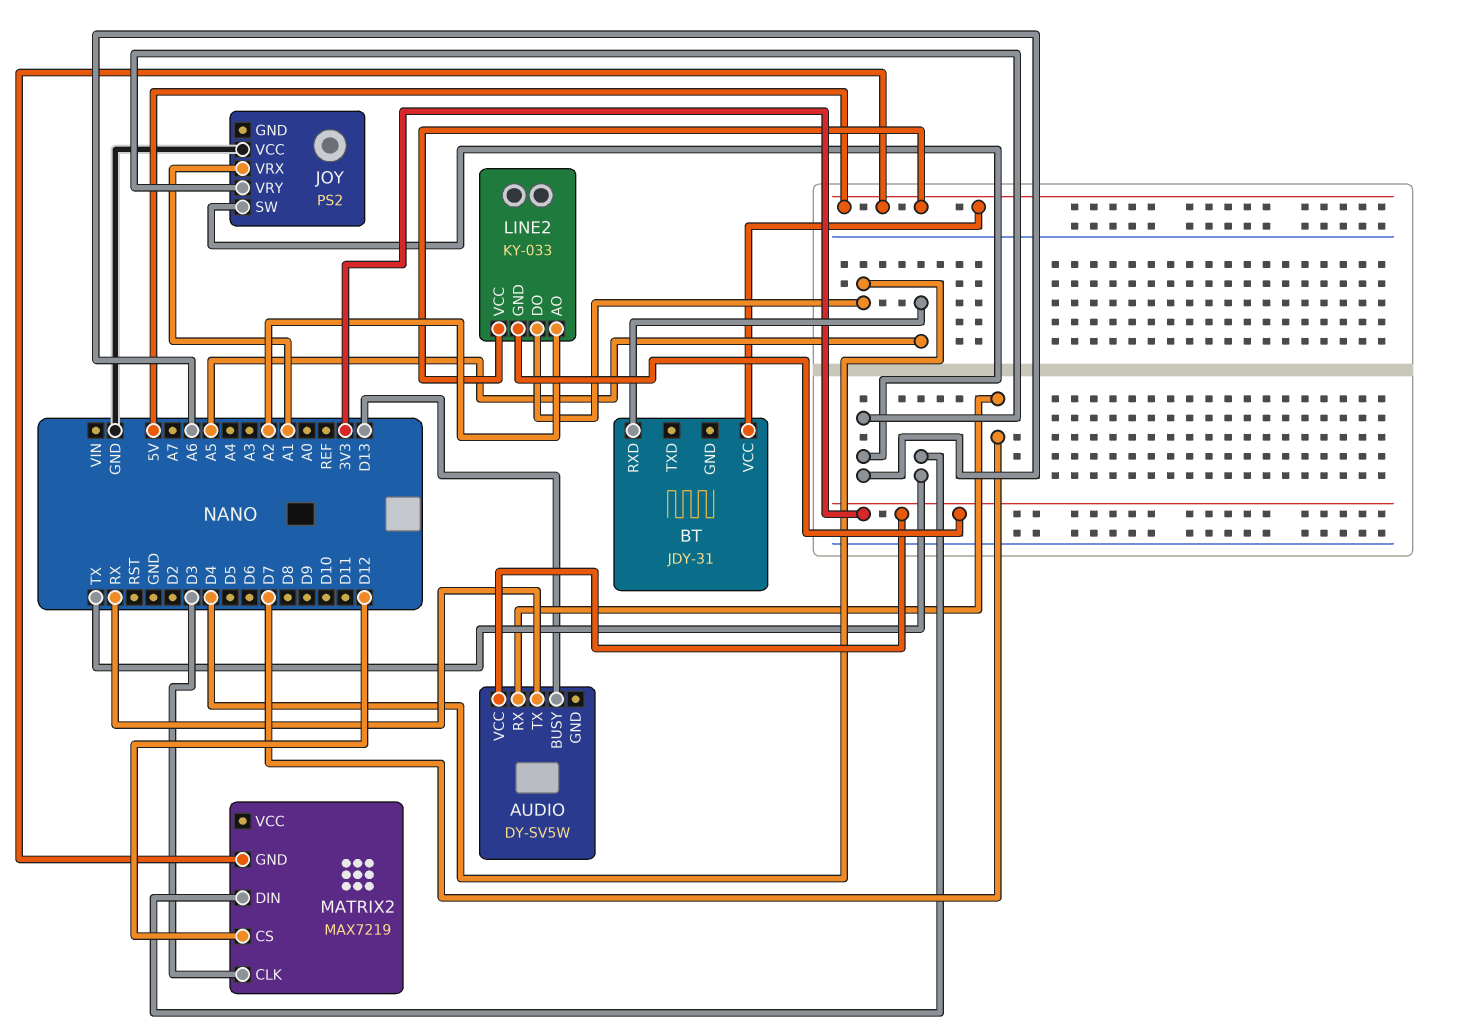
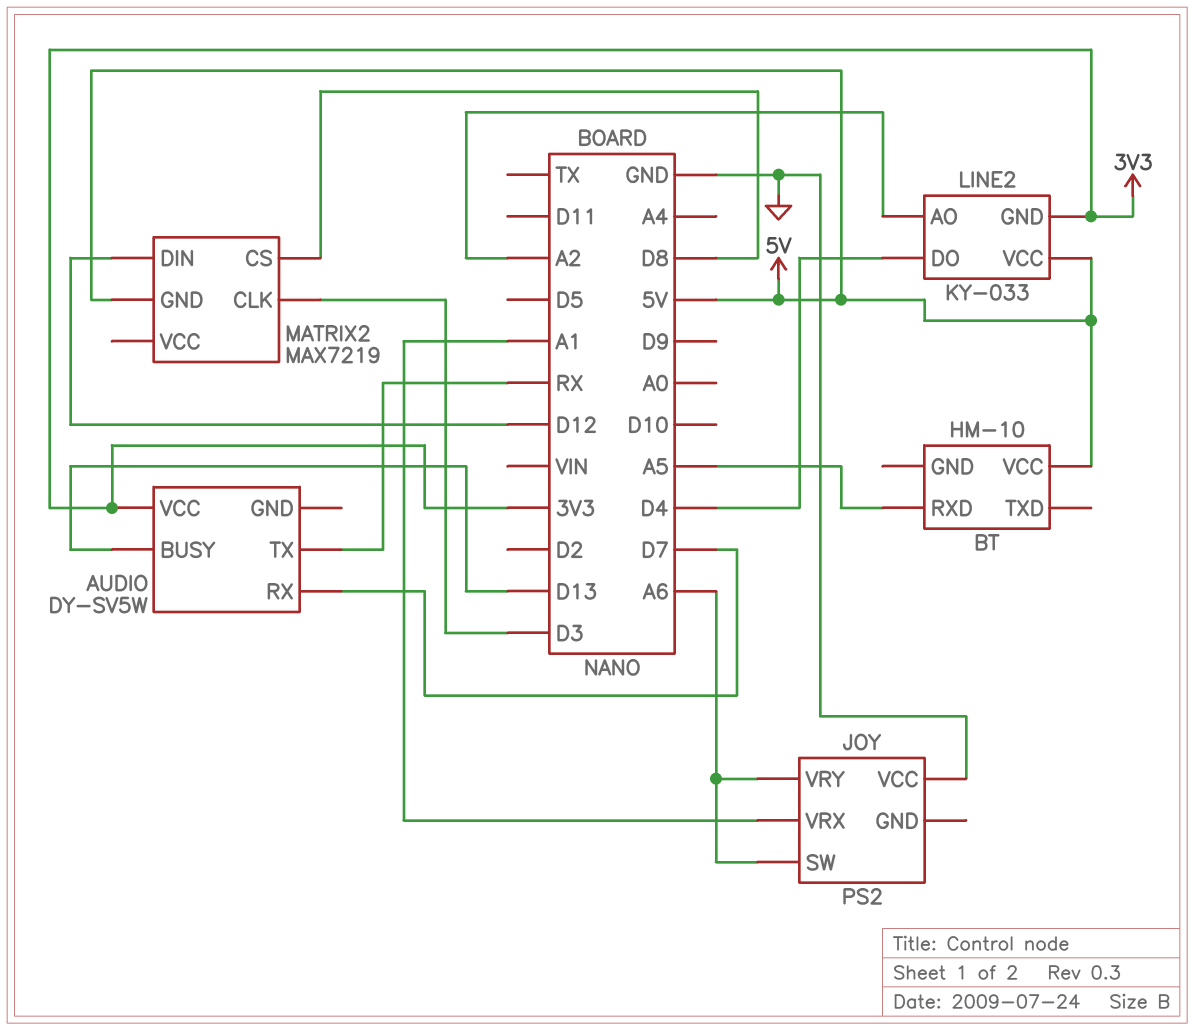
BT: JDY-31 -> HM-10
MATRIX2 pin CS: D12 -> D8
MATRIX2 pin DIN: TX -> D12

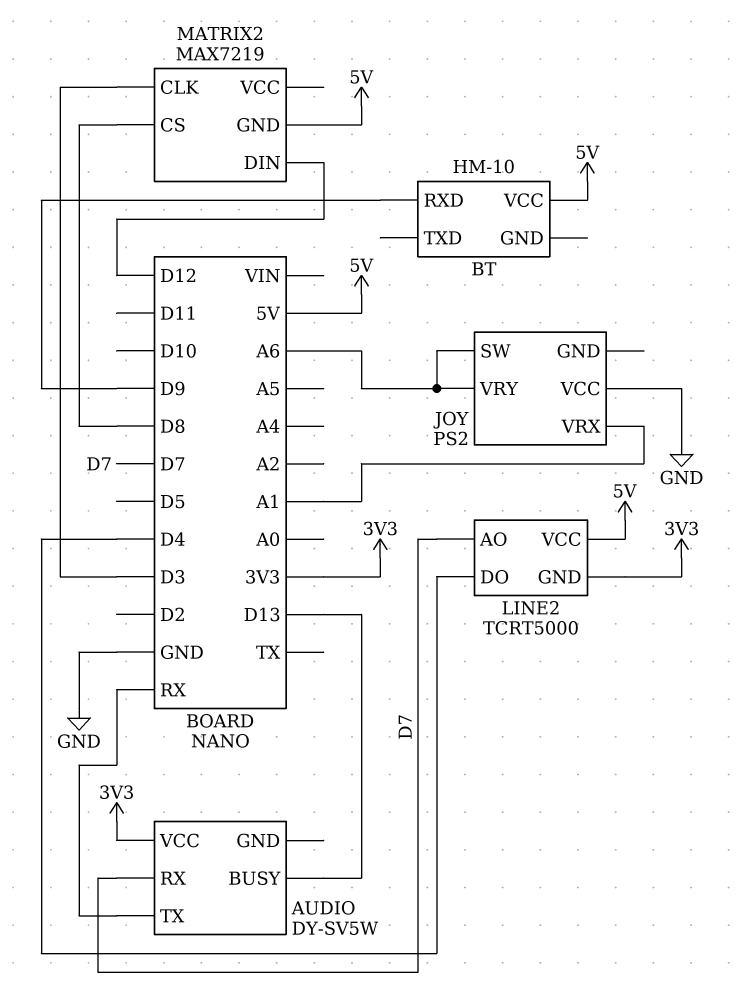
BT pin RXD: A5 -> D9
LINE2: KY-033 -> TCRT5000
LINE2 pin AO: A2 -> D7

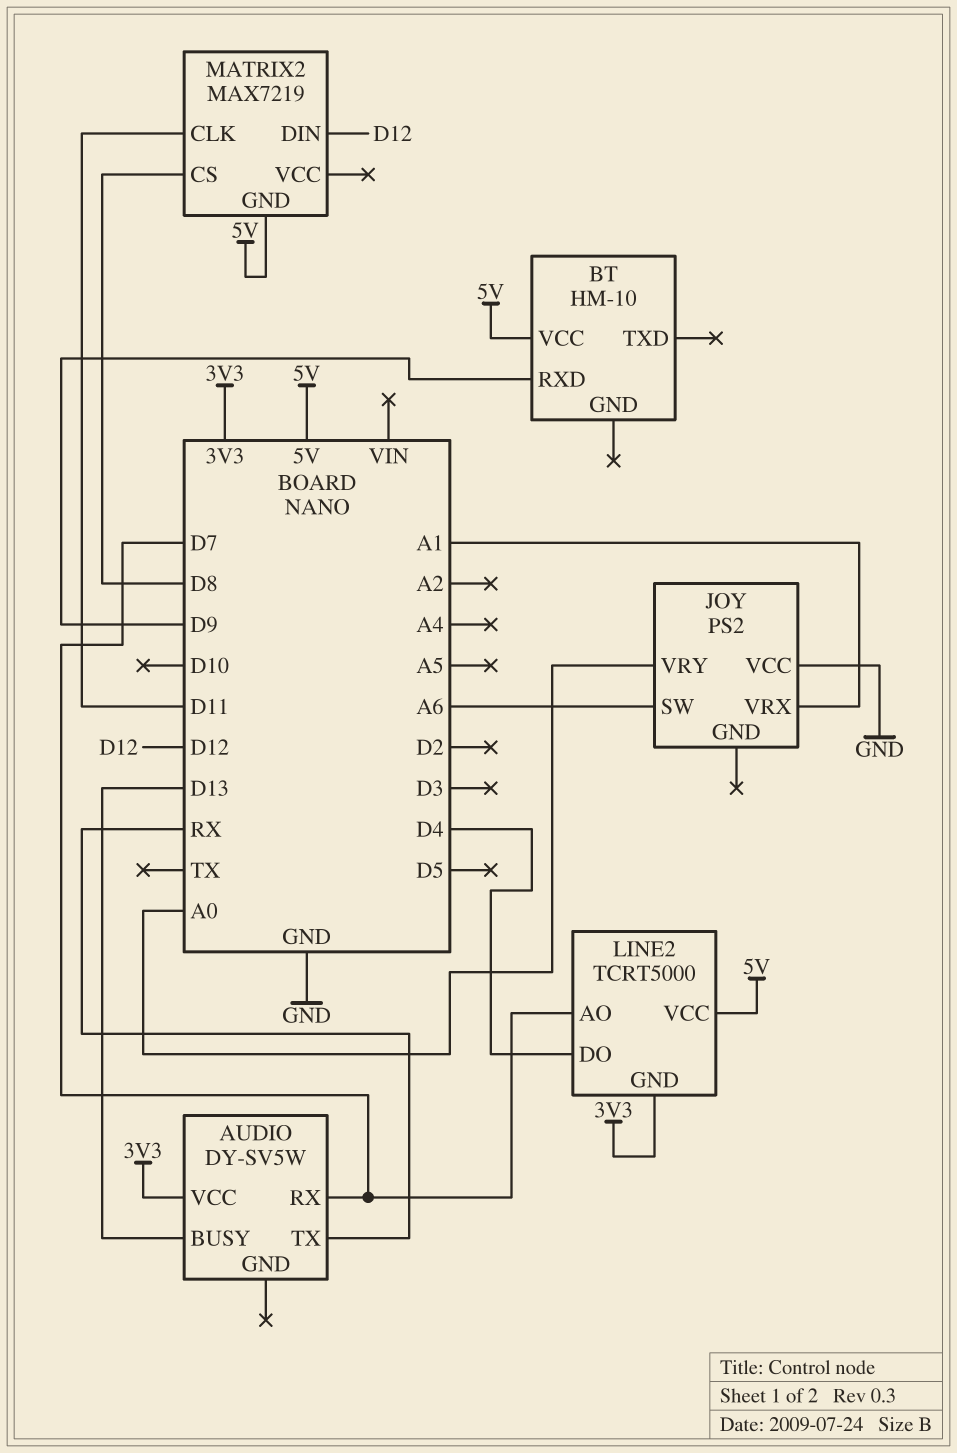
JOY pin VRY: A6 -> A0
MATRIX2 pin CLK: D3 -> D11

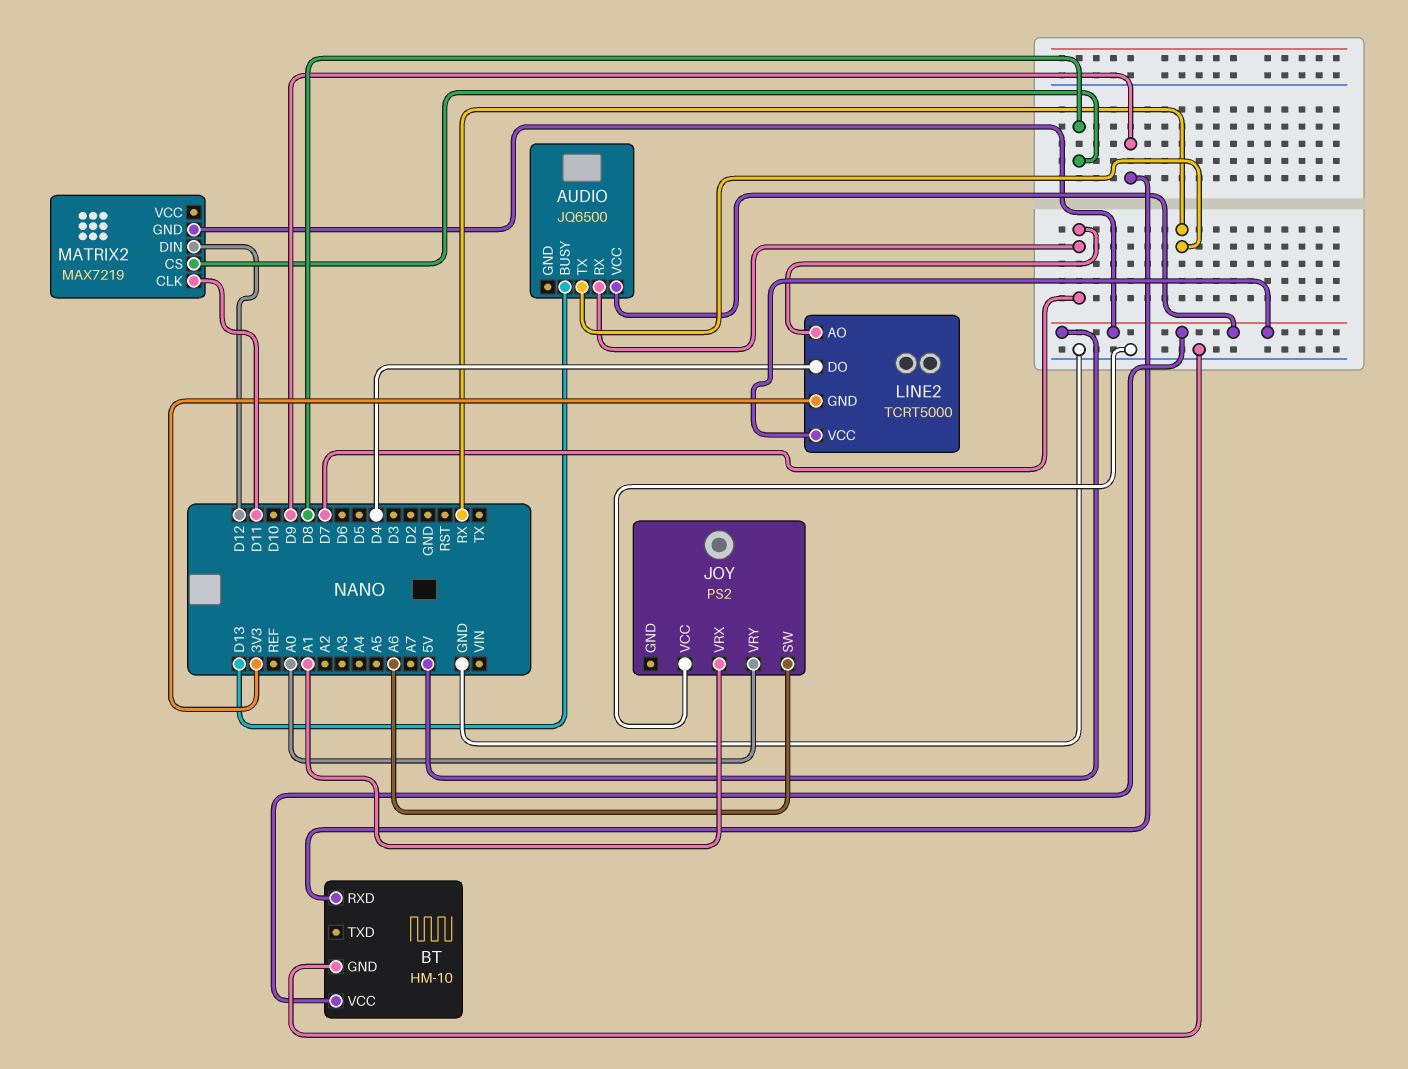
AUDIO: DY-SV5W -> JQ6500
AUDIO pin VCC: 3V3 -> 5V
BT pin GND: none -> GND

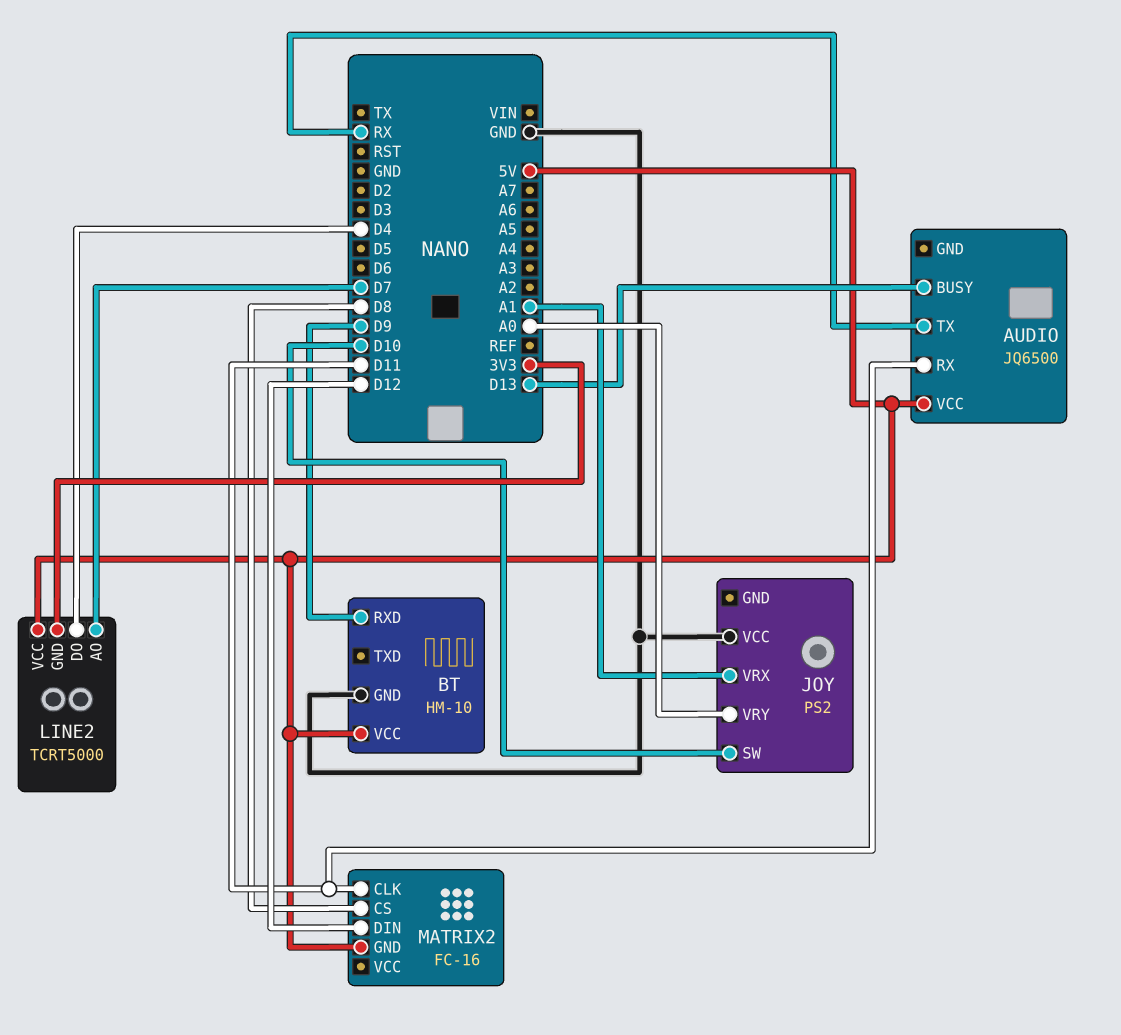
AUDIO pin RX: D7 -> D11
JOY pin SW: A6 -> D10
MATRIX2: MAX7219 -> FC-16

